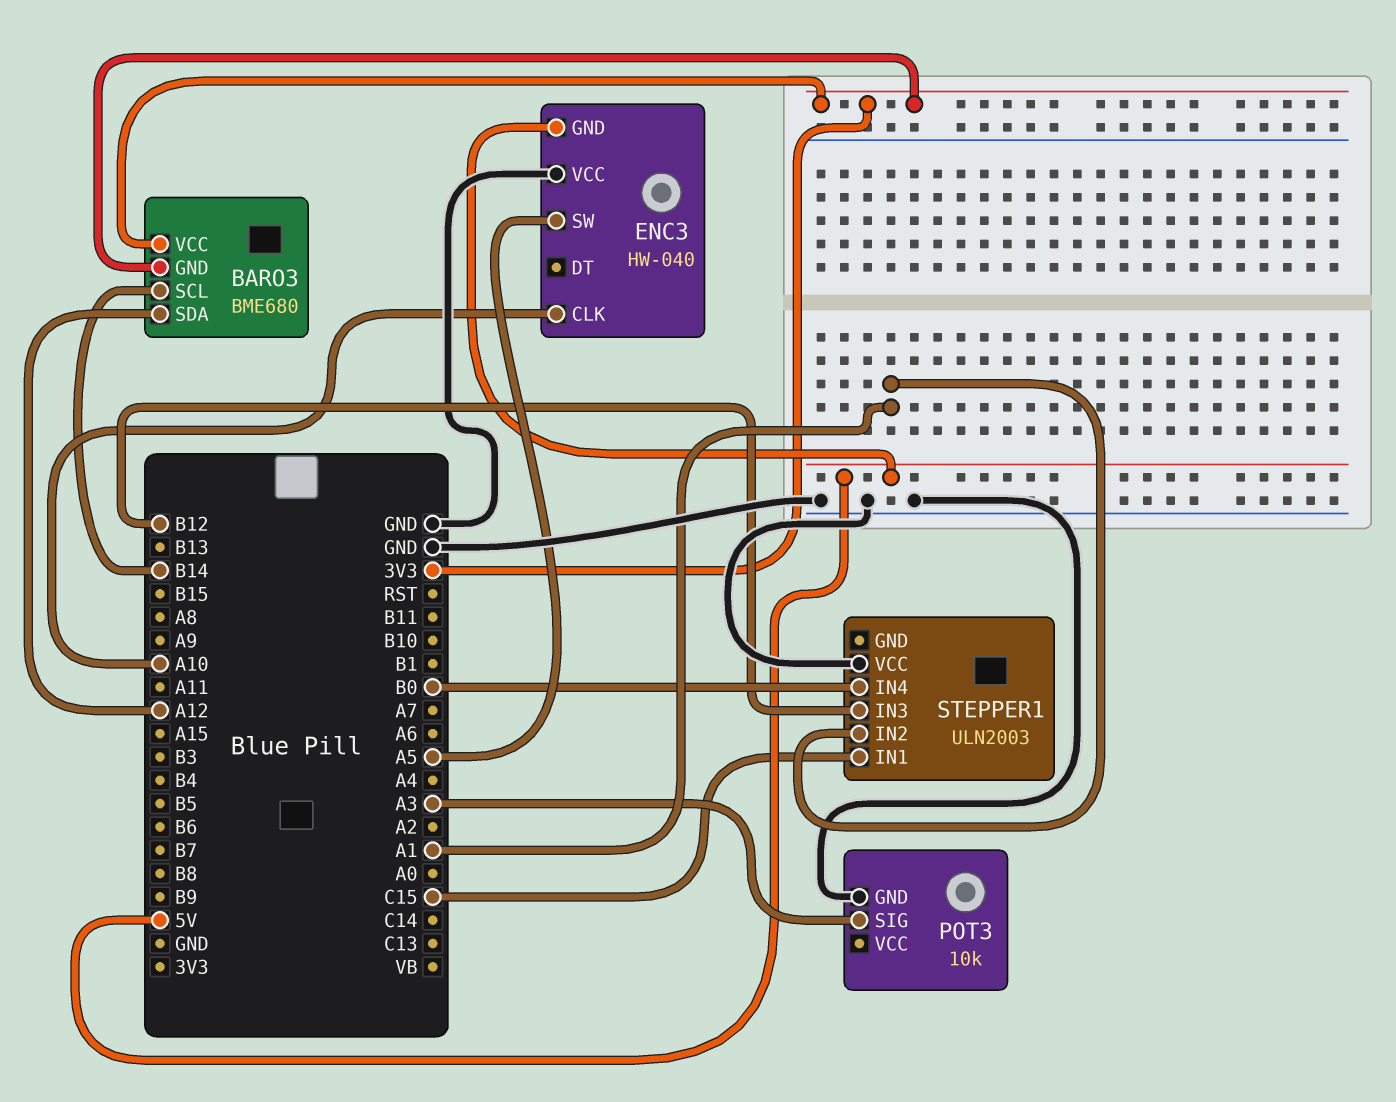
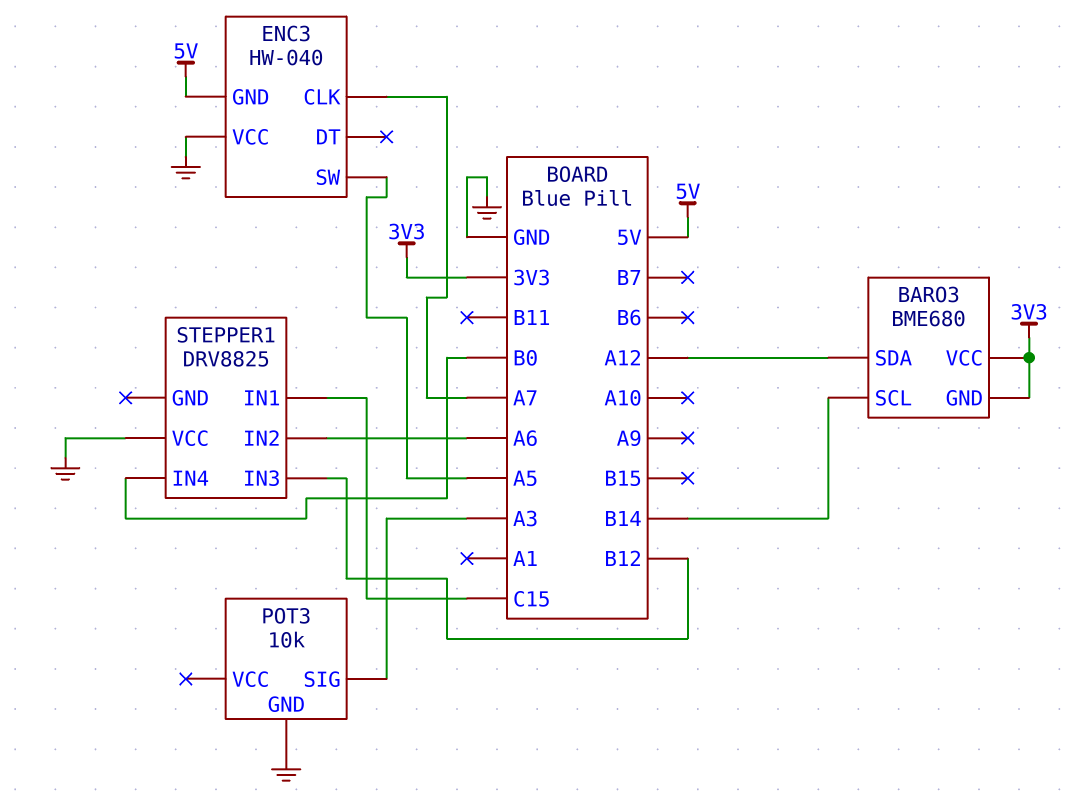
ENC3 pin CLK: A10 -> A7
STEPPER1: ULN2003 -> DRV8825
STEPPER1 pin IN2: A1 -> A6

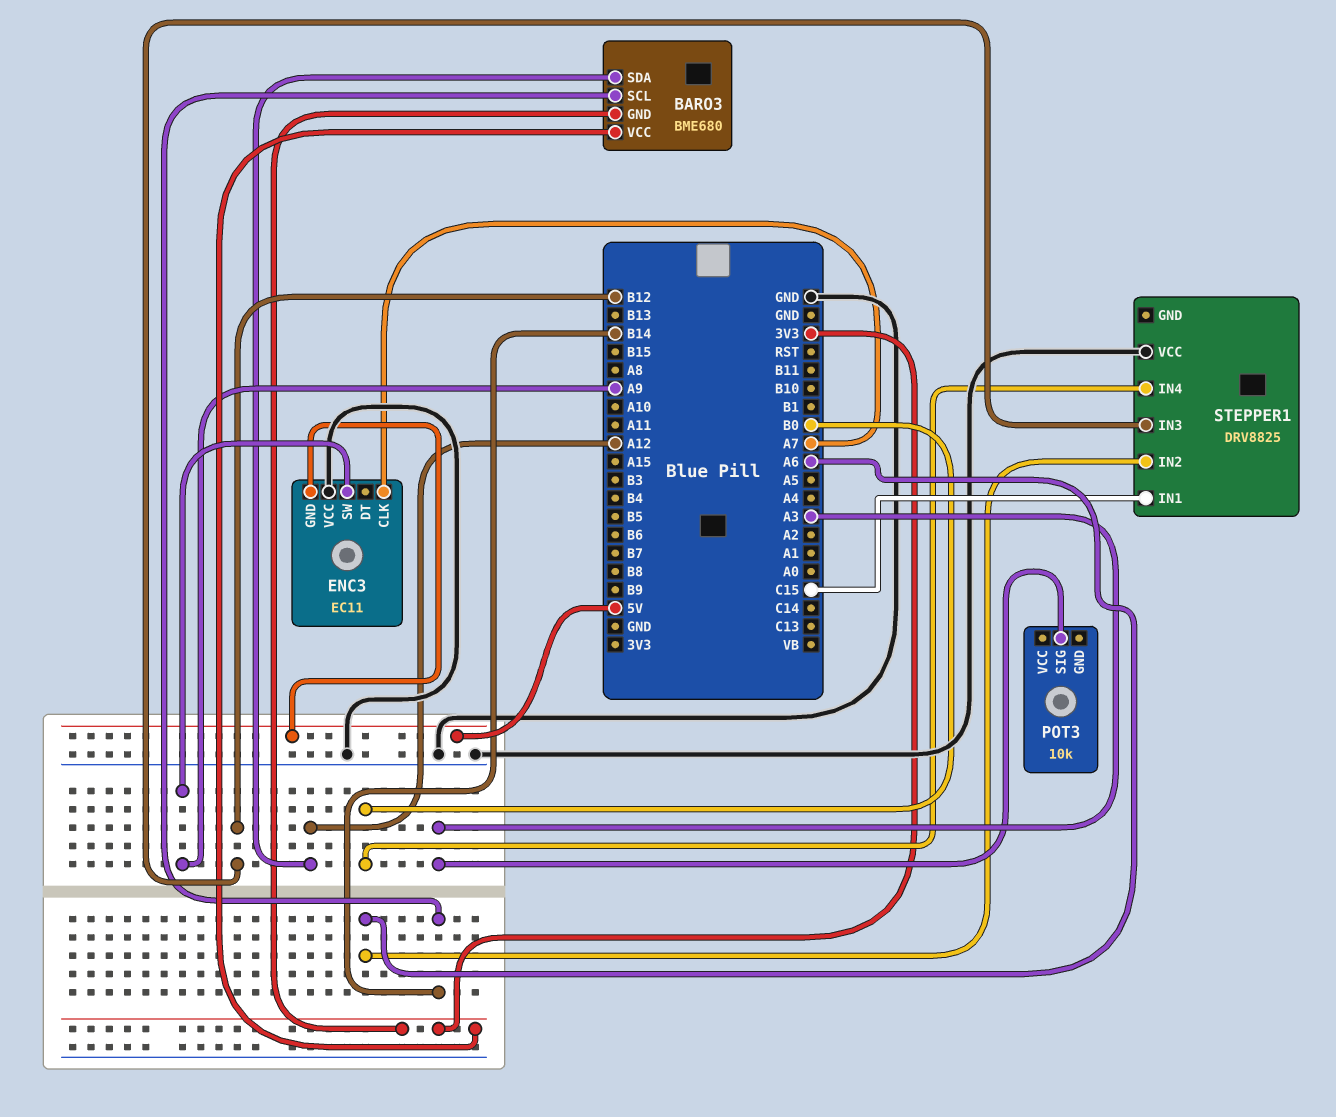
ENC3: HW-040 -> EC11
ENC3 pin SW: A5 -> A9
POT3 pin GND: GND -> none

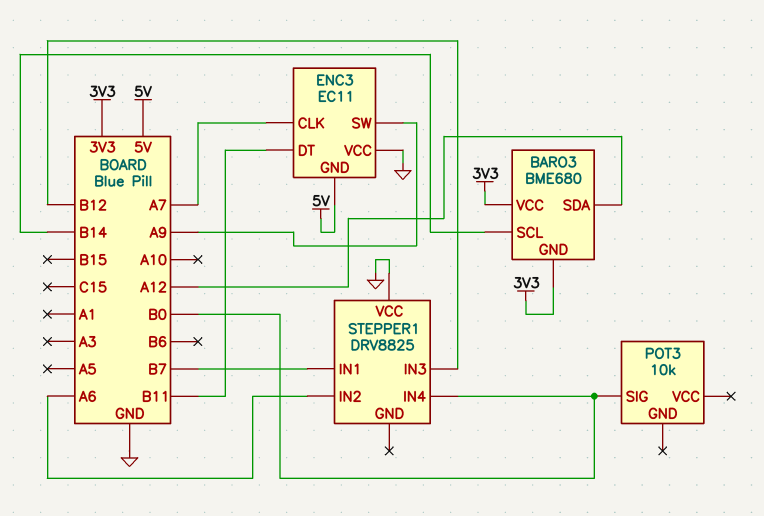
ENC3 pin DT: none -> B11
POT3 pin SIG: A3 -> B0
STEPPER1 pin IN1: C15 -> B7

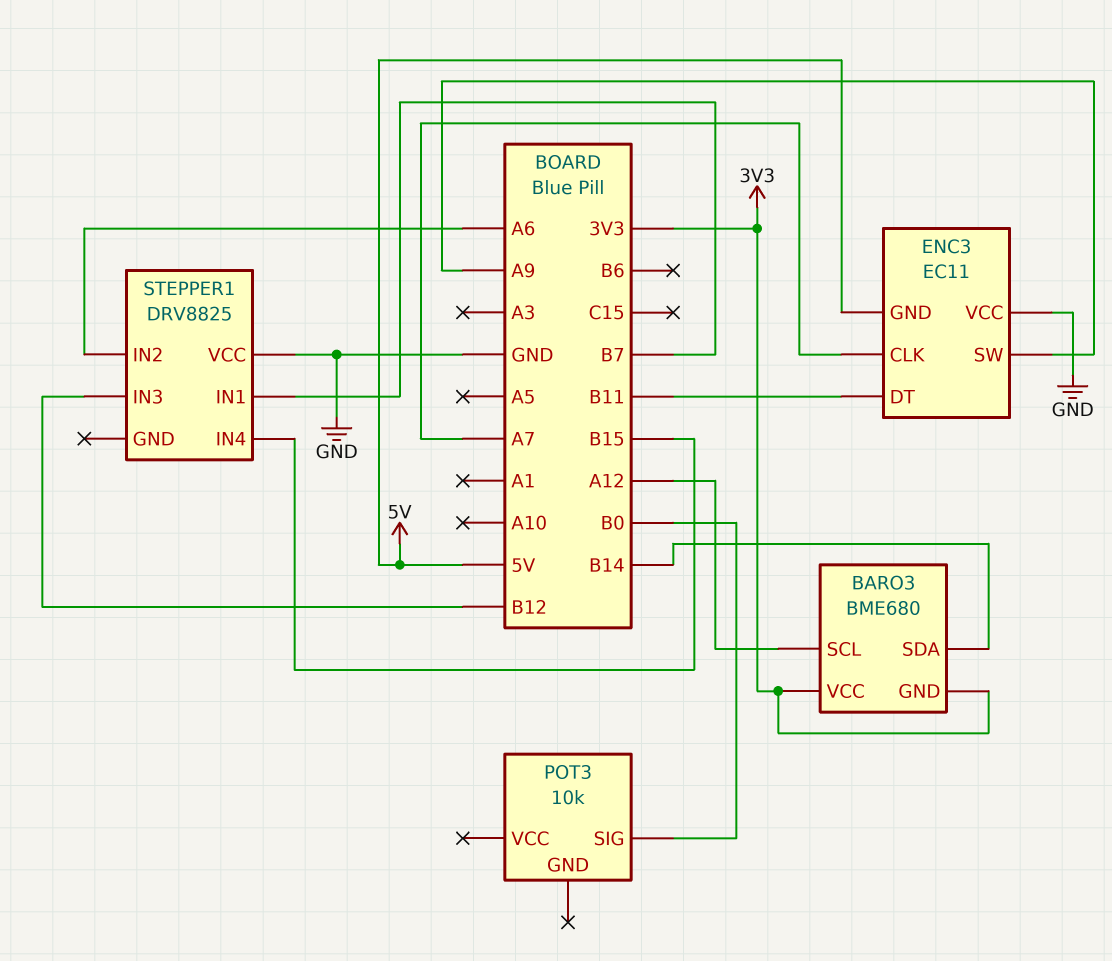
BARO3 pin SCL: B14 -> A12
BARO3 pin SDA: A12 -> B14
STEPPER1 pin IN4: B0 -> B15

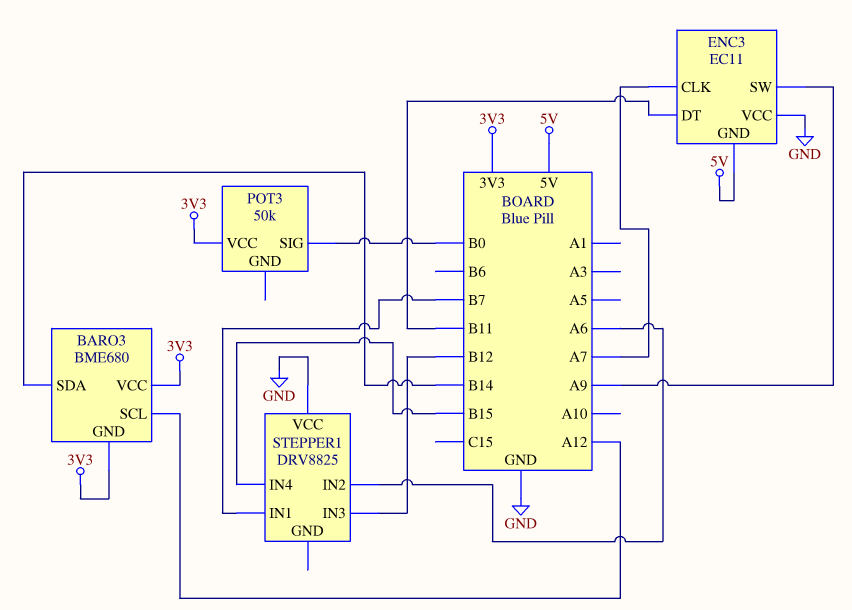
POT3: 10k -> 50k
POT3 pin VCC: none -> 3V3

